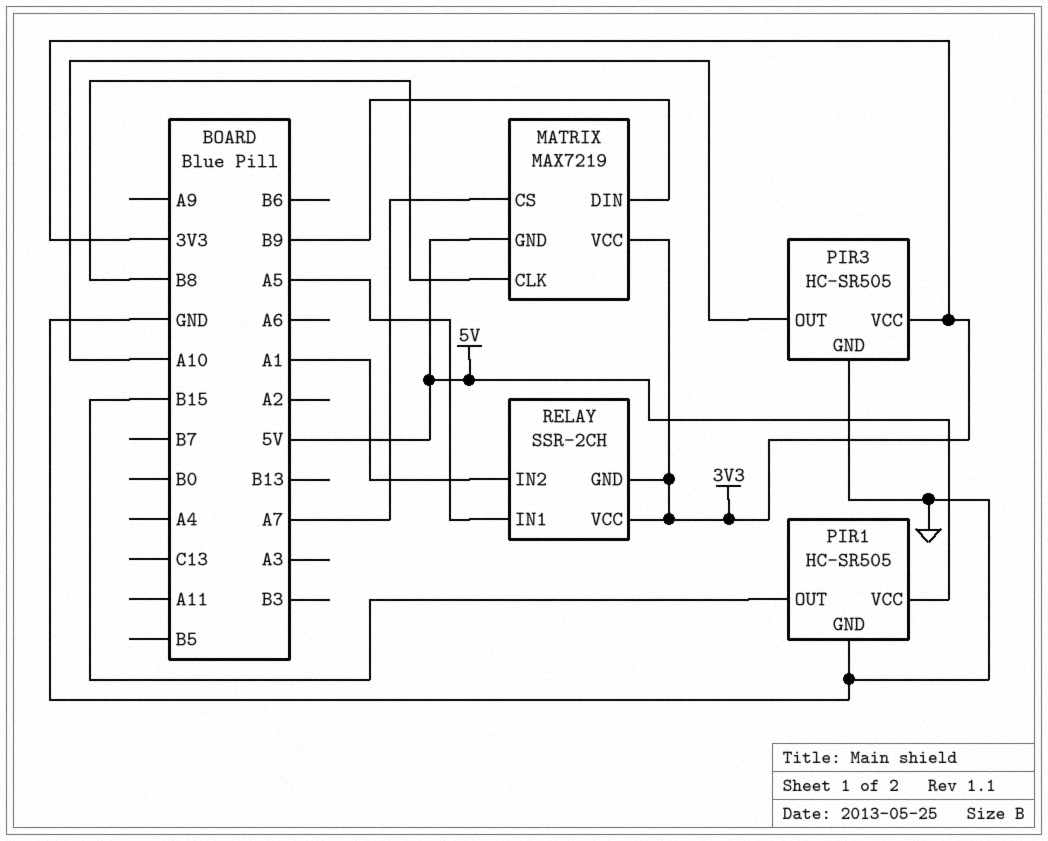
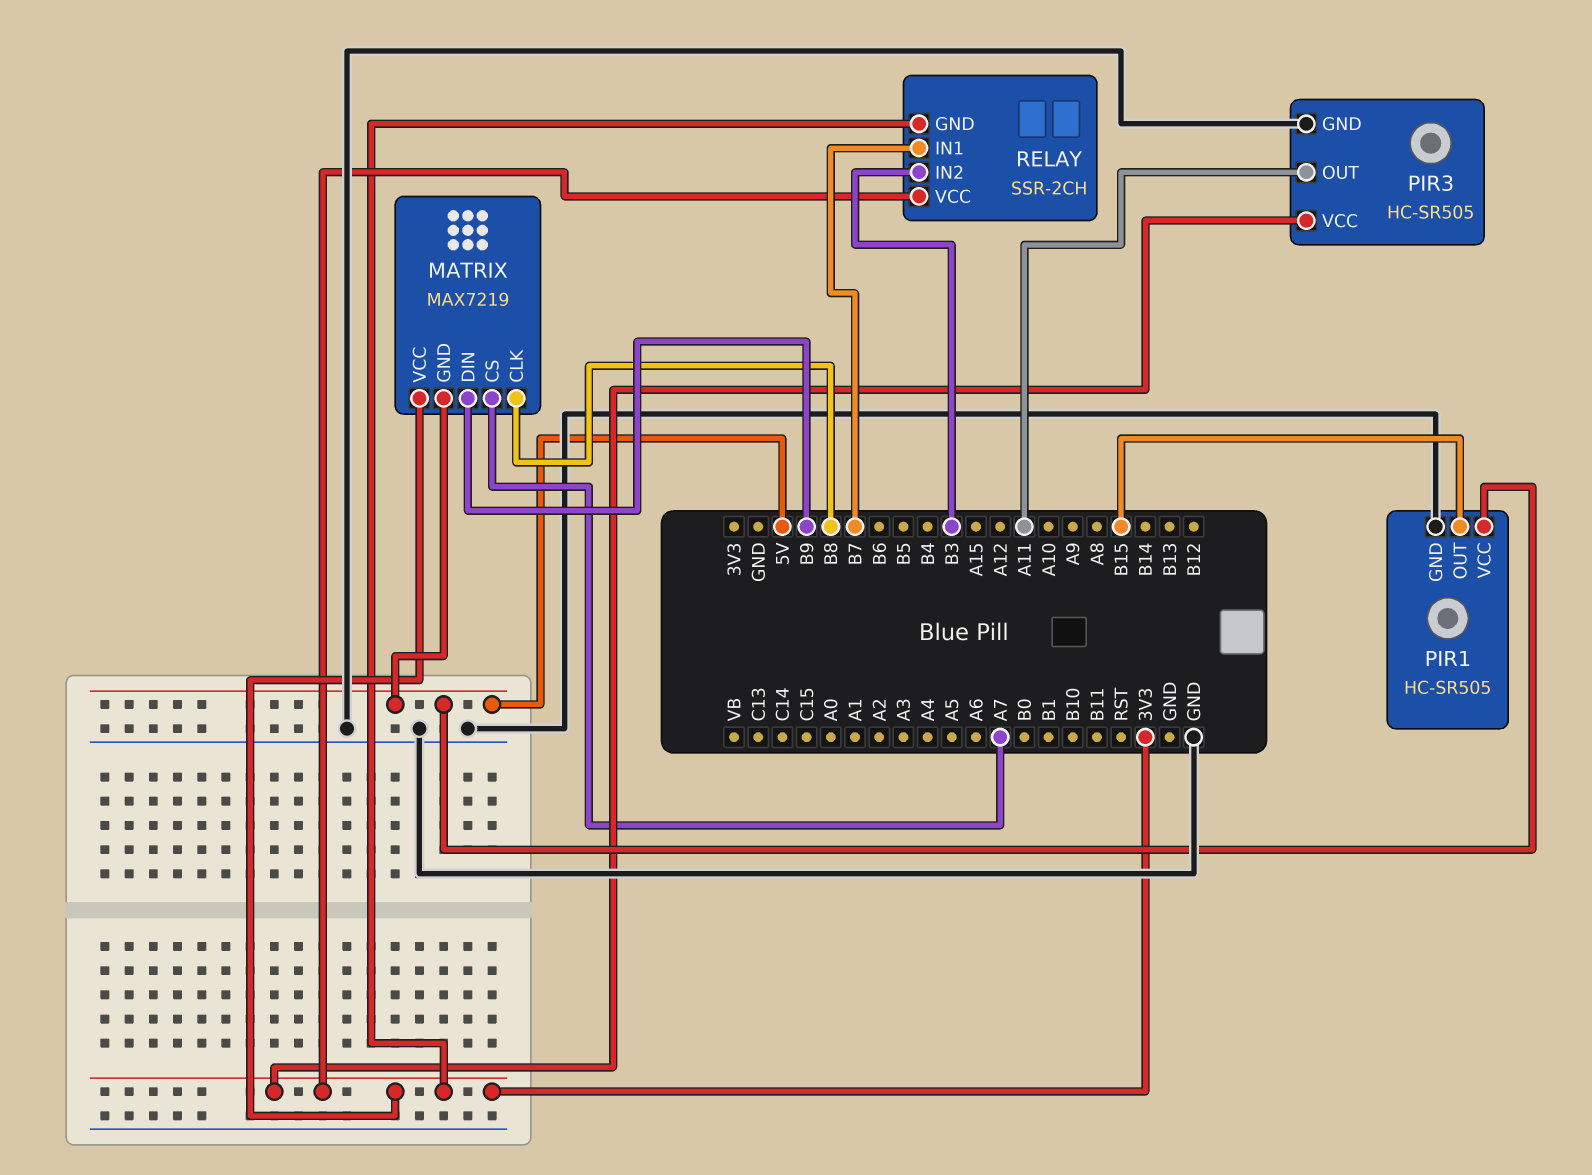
PIR3 pin OUT: A10 -> A11
RELAY pin IN1: A5 -> B7
RELAY pin IN2: A1 -> B3

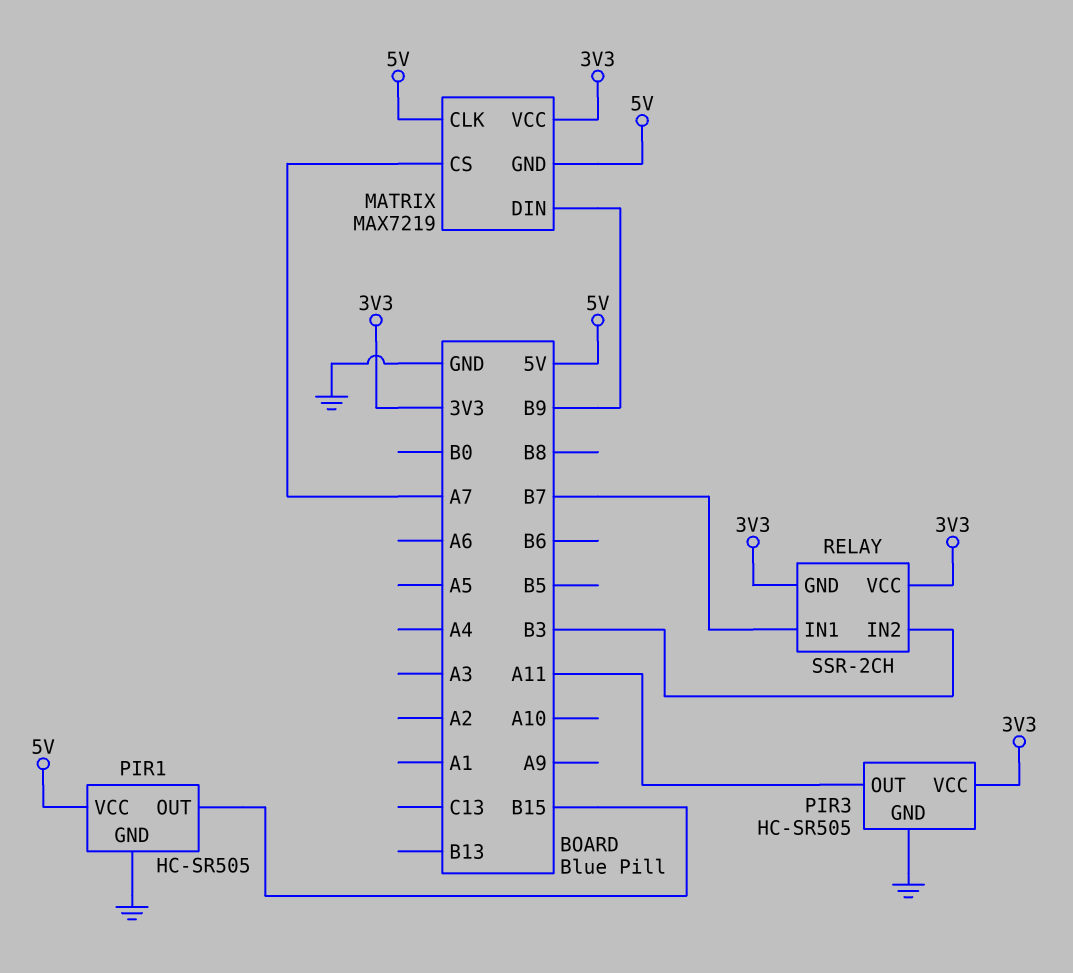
MATRIX pin CLK: B8 -> 5V

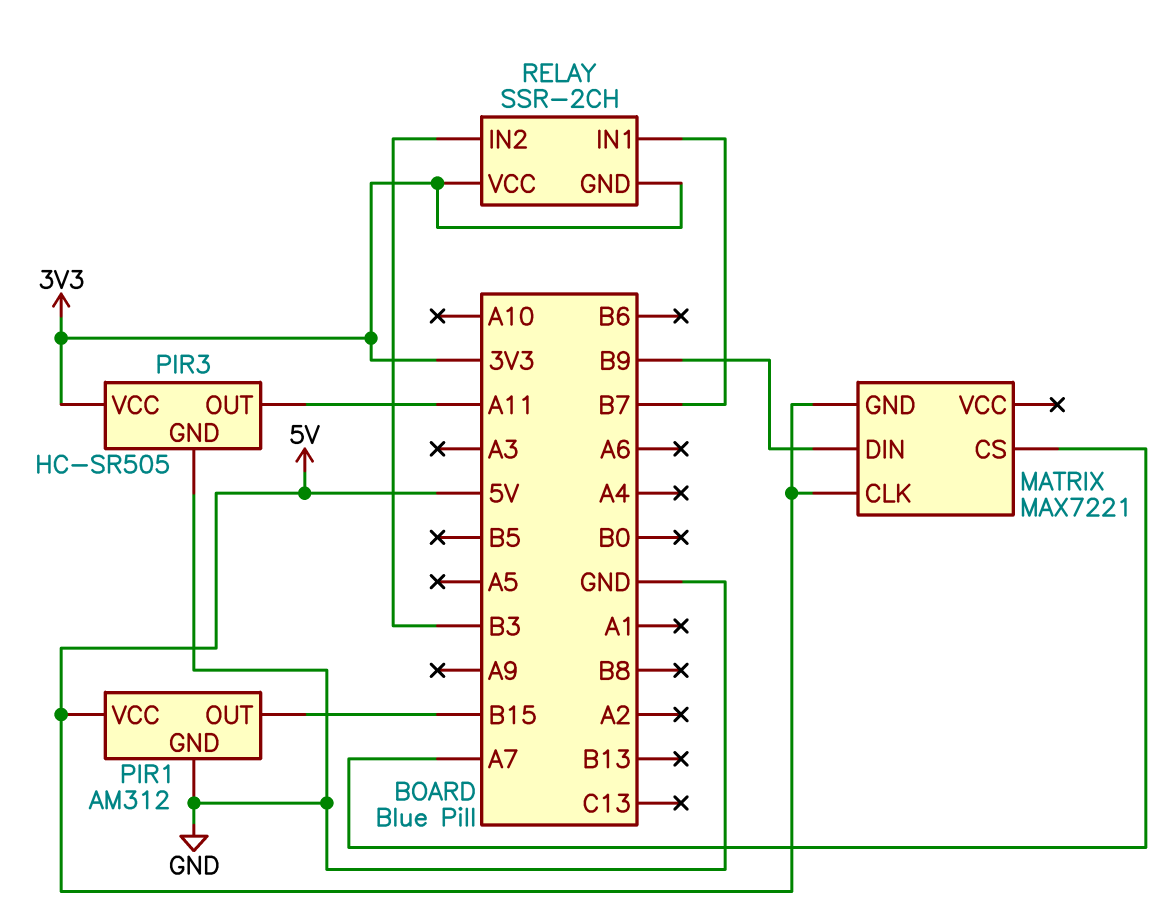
MATRIX: MAX7219 -> MAX7221
MATRIX pin VCC: 3V3 -> none
PIR1: HC-SR505 -> AM312

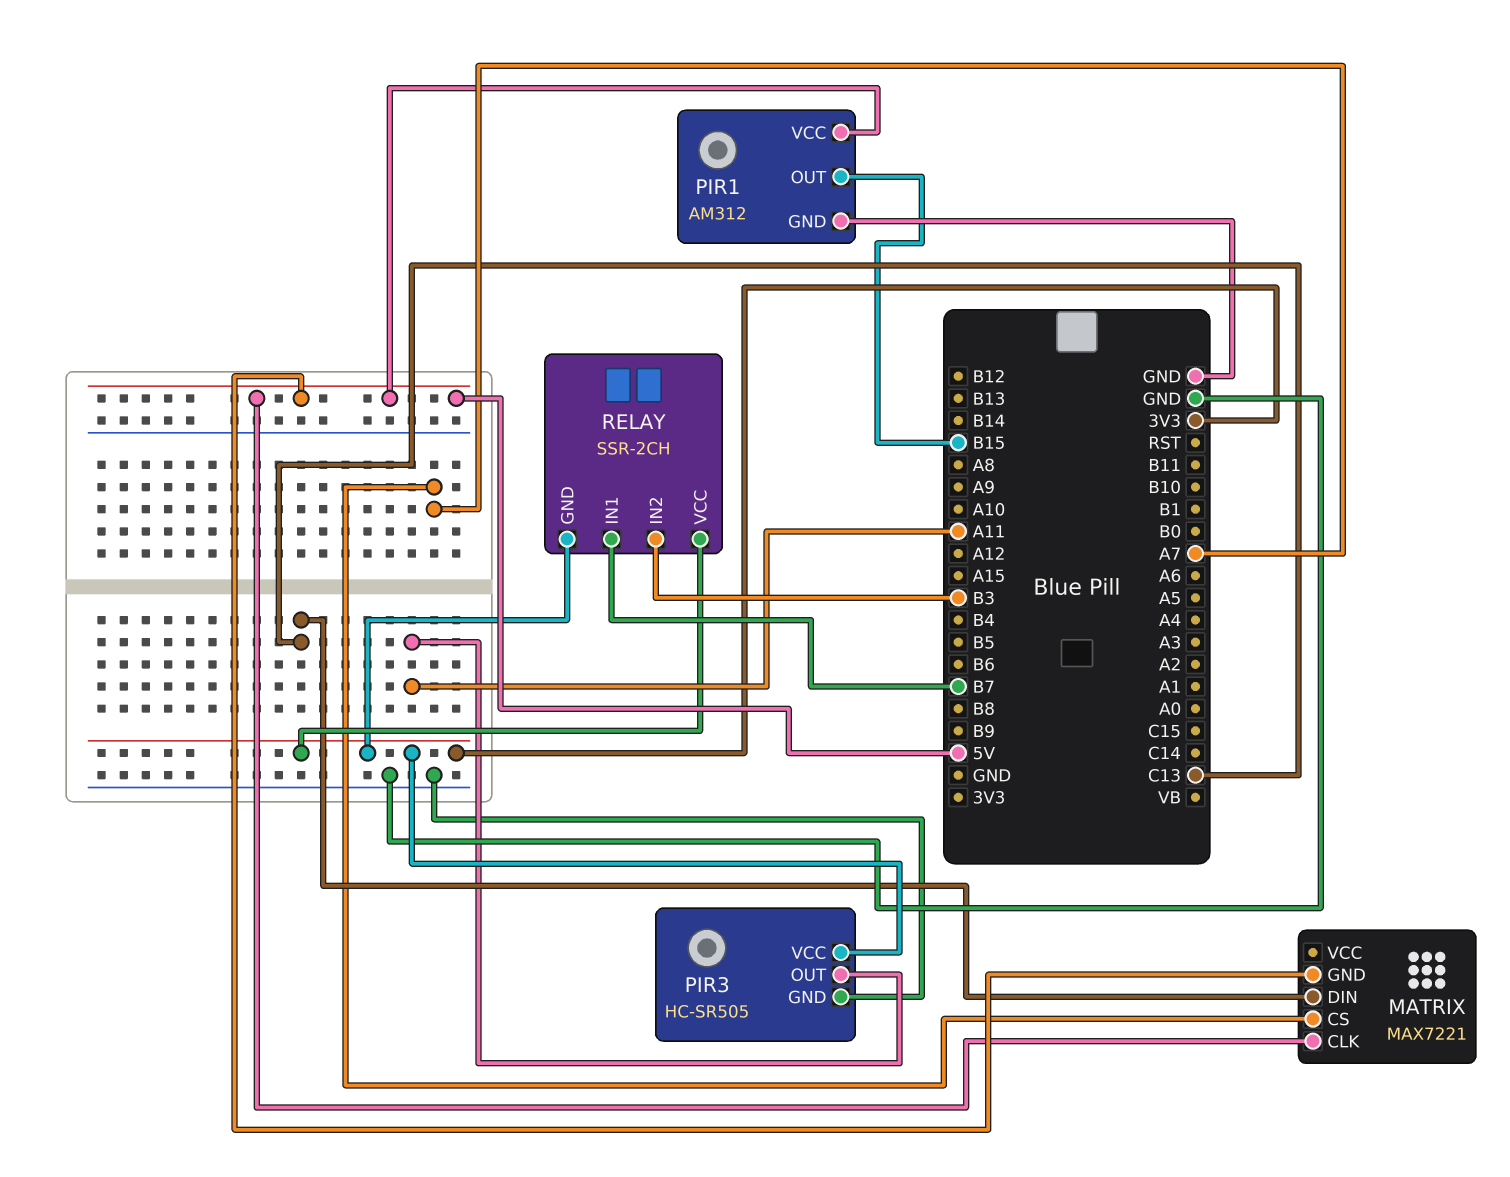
MATRIX pin DIN: B9 -> C13

